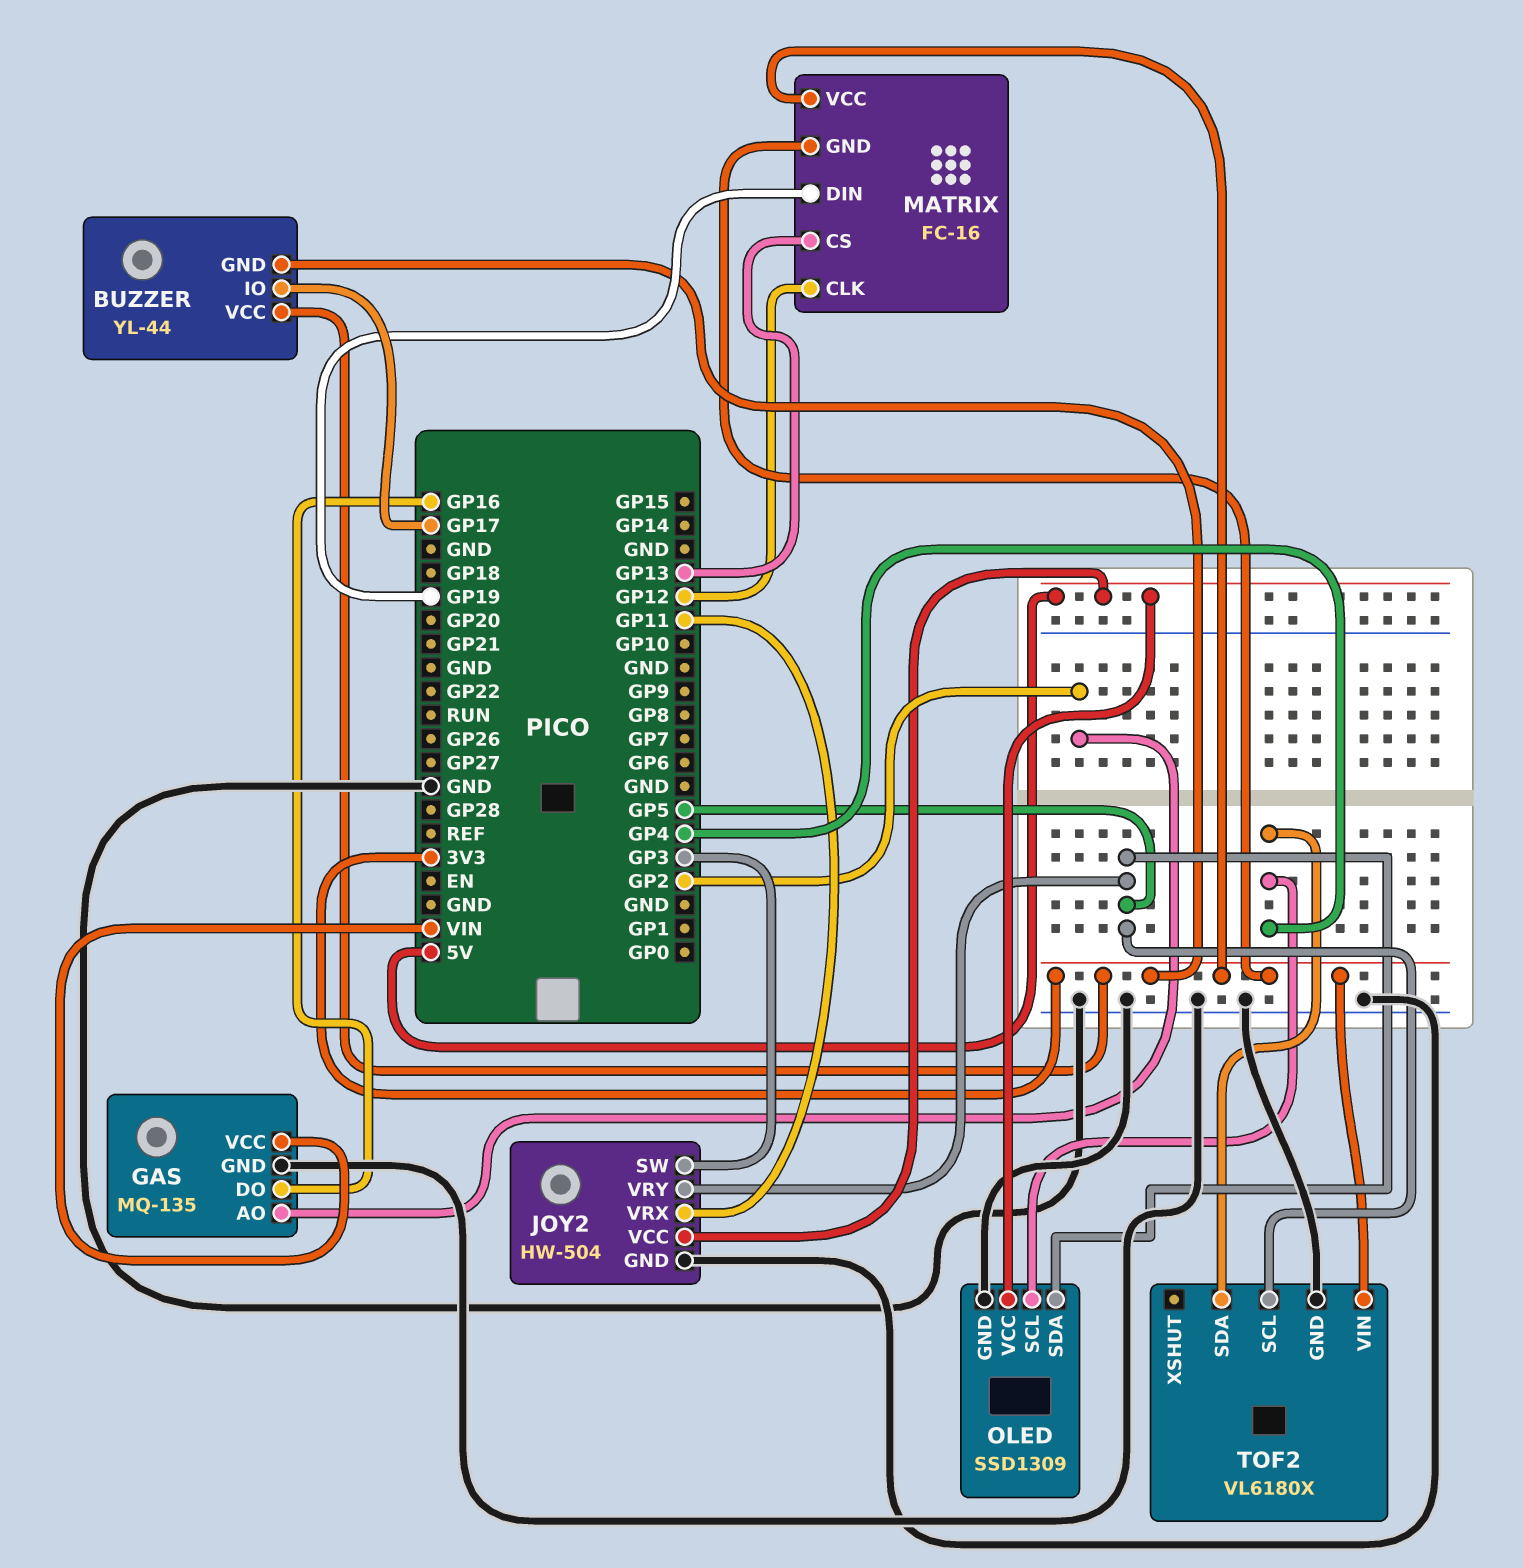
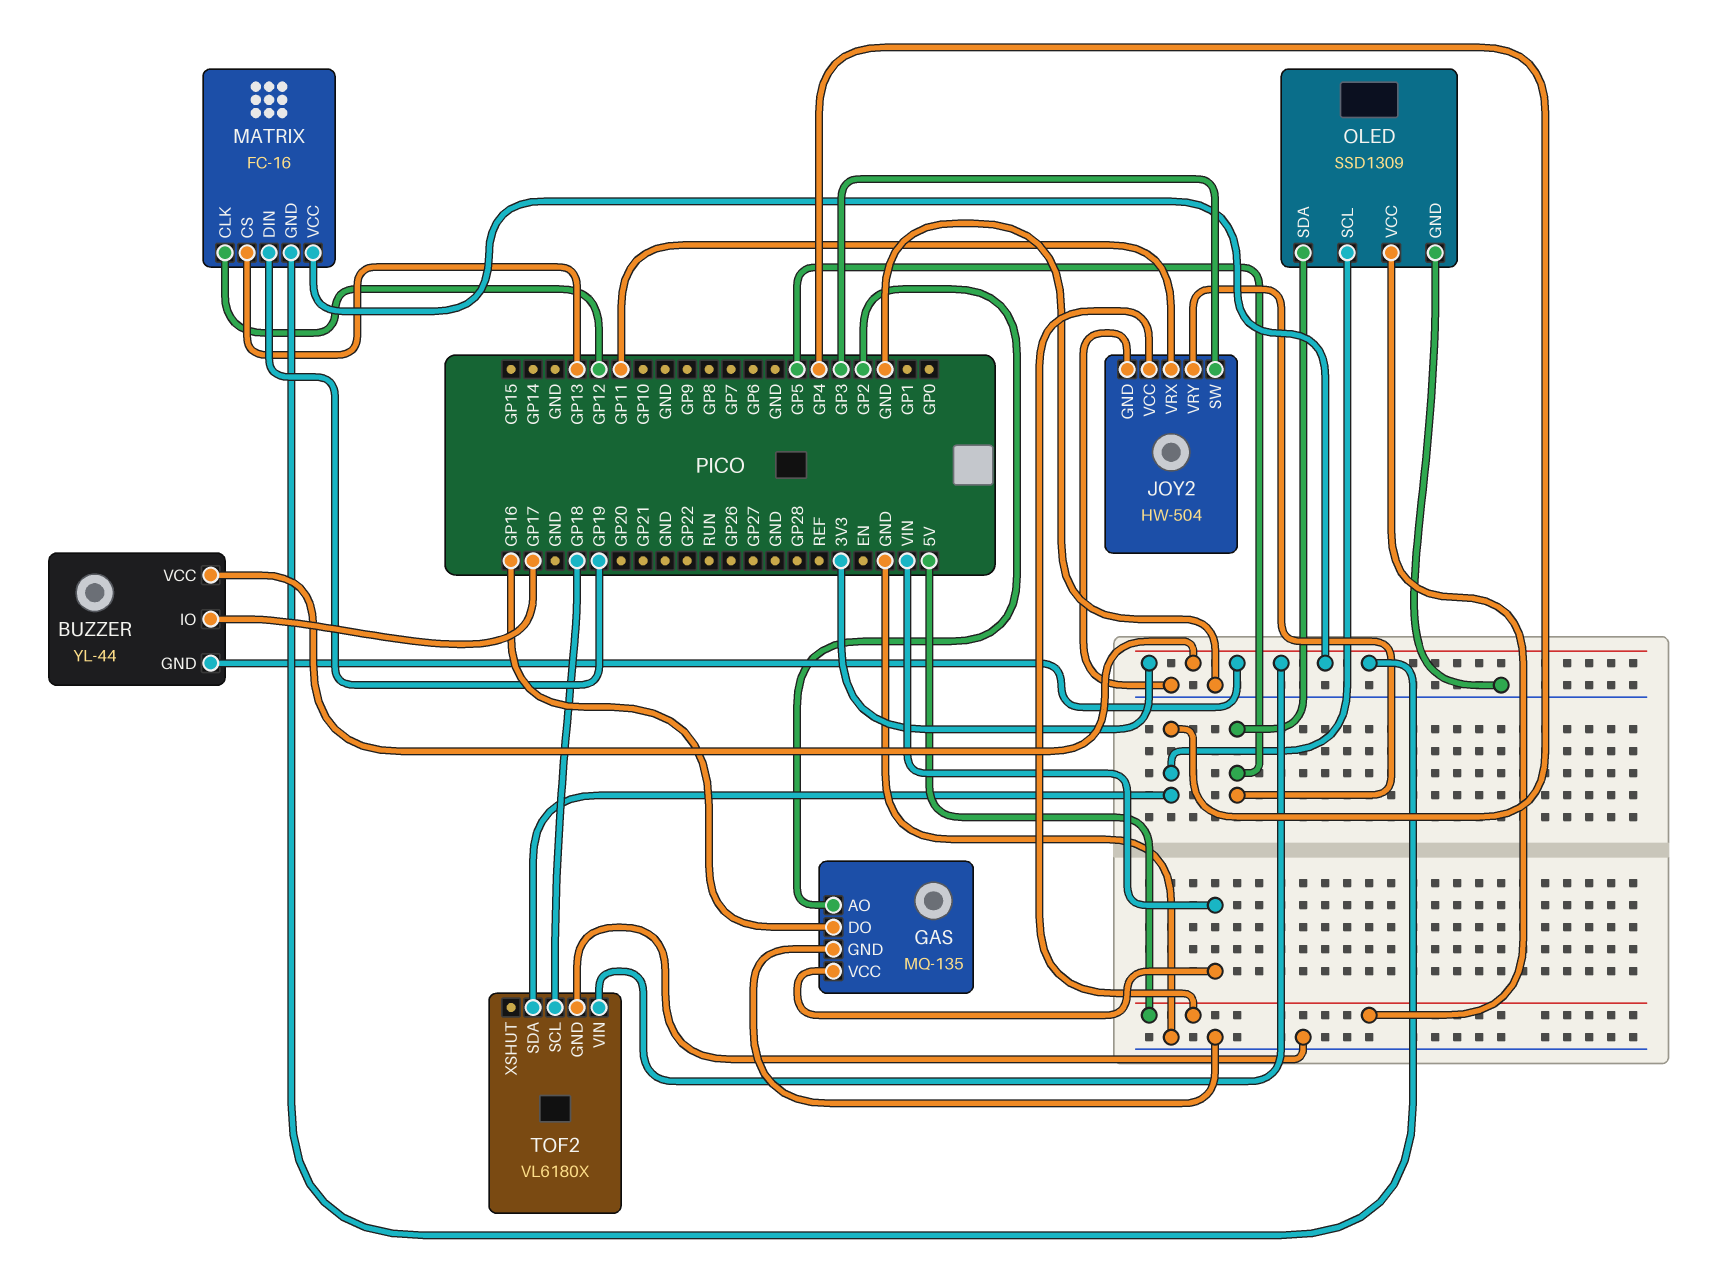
TOF2 pin SCL: GP5 -> GP18

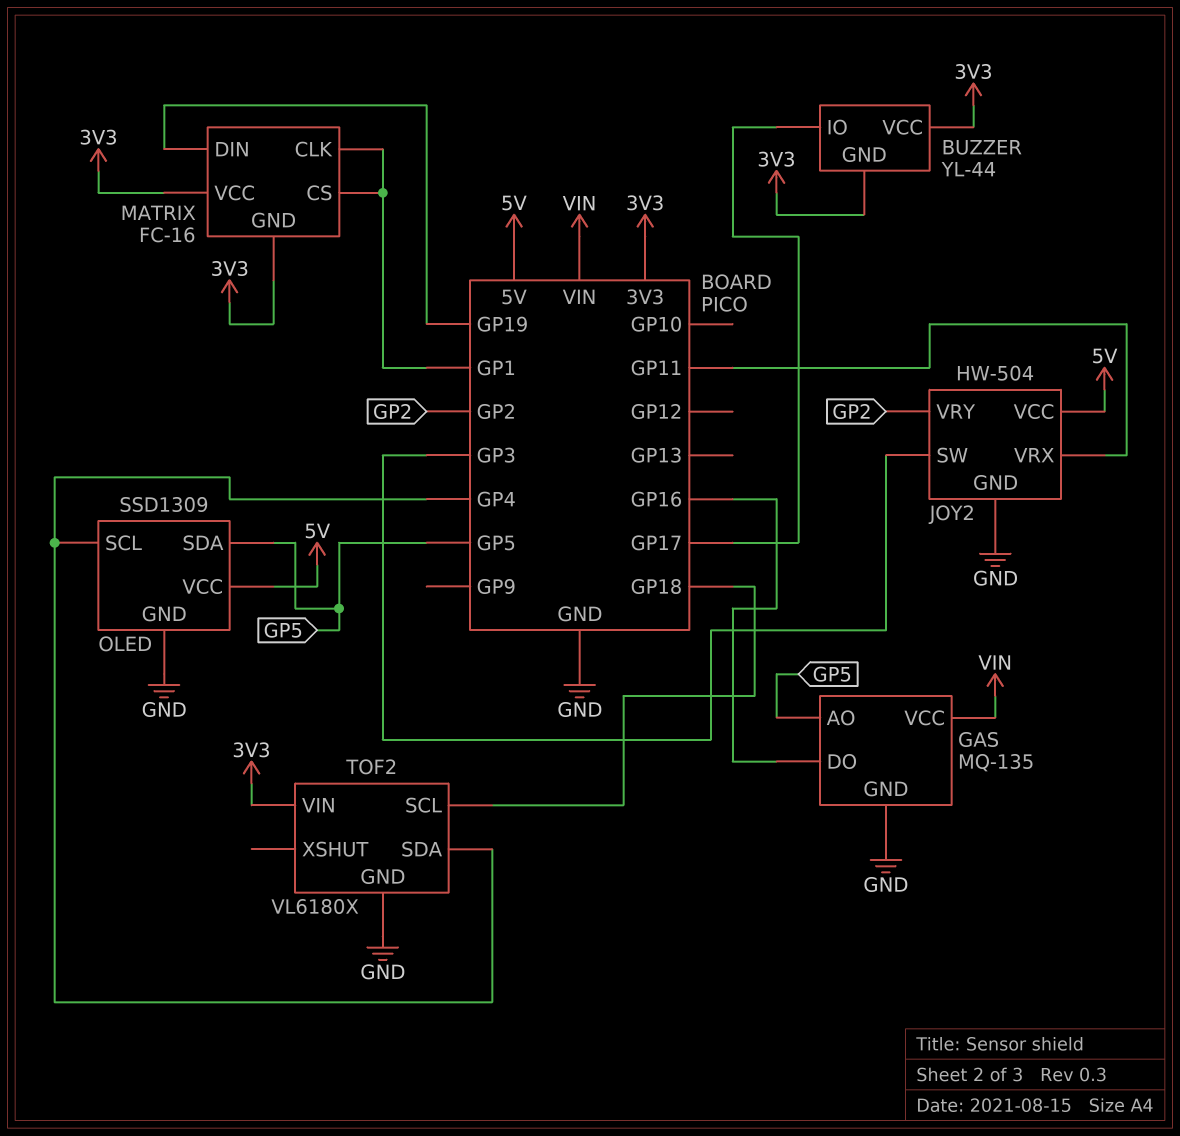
GAS pin AO: GP2 -> GP5
JOY2 pin VRY: GP5 -> GP2
MATRIX pin CLK: GP12 -> GP1
MATRIX pin CS: GP13 -> GP1

